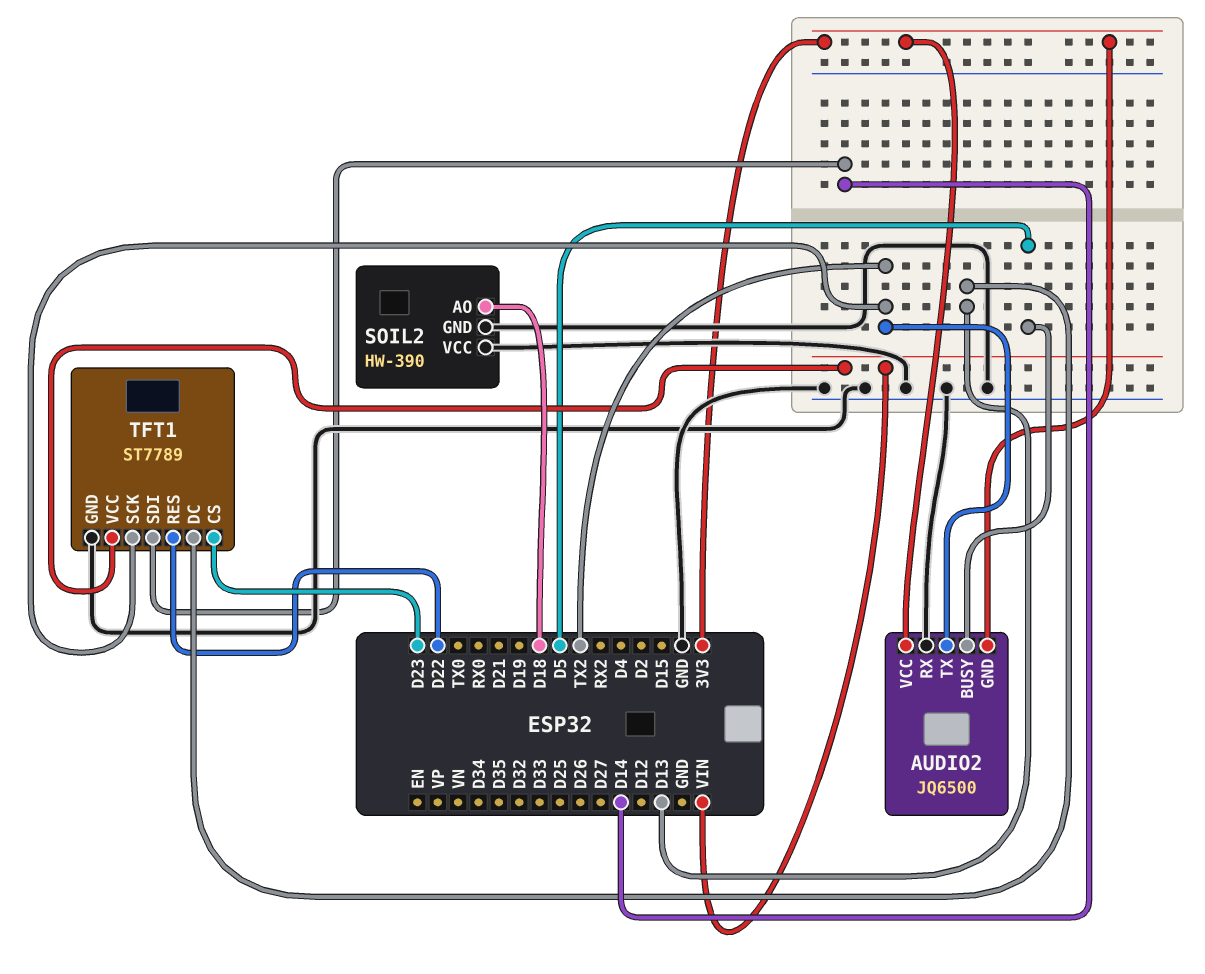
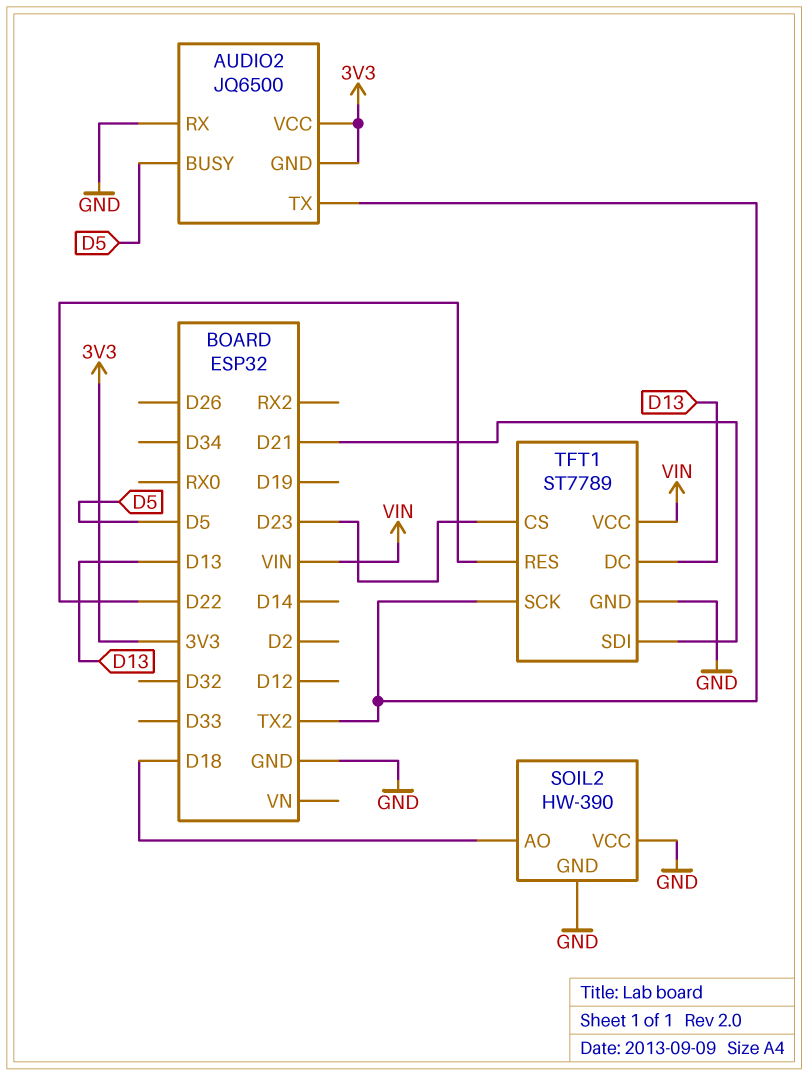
TFT1 pin SDI: D14 -> D21

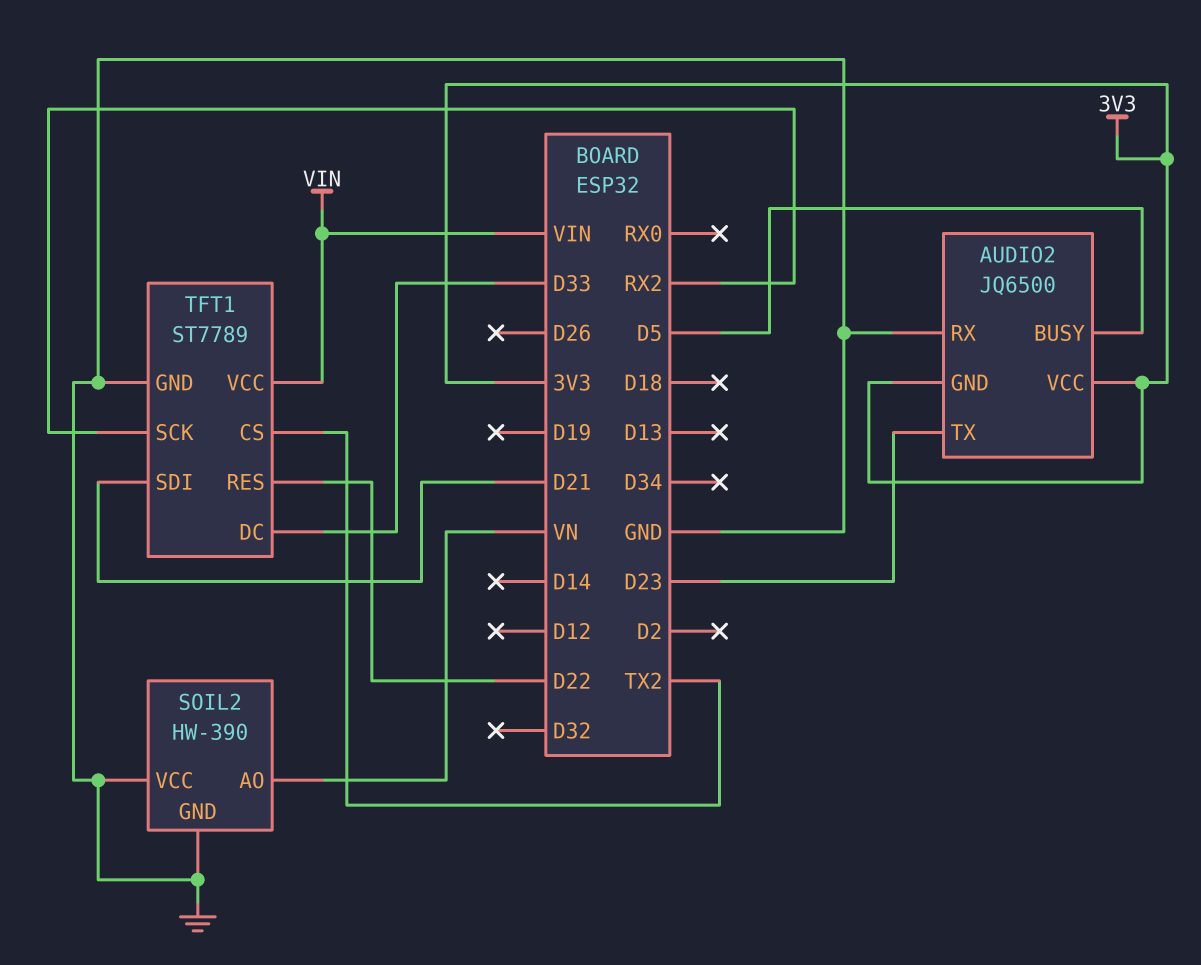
AUDIO2 pin TX: TX2 -> D23
SOIL2 pin AO: D18 -> VN
TFT1 pin CS: D23 -> TX2
TFT1 pin DC: D13 -> D33
TFT1 pin SCK: TX2 -> RX2

